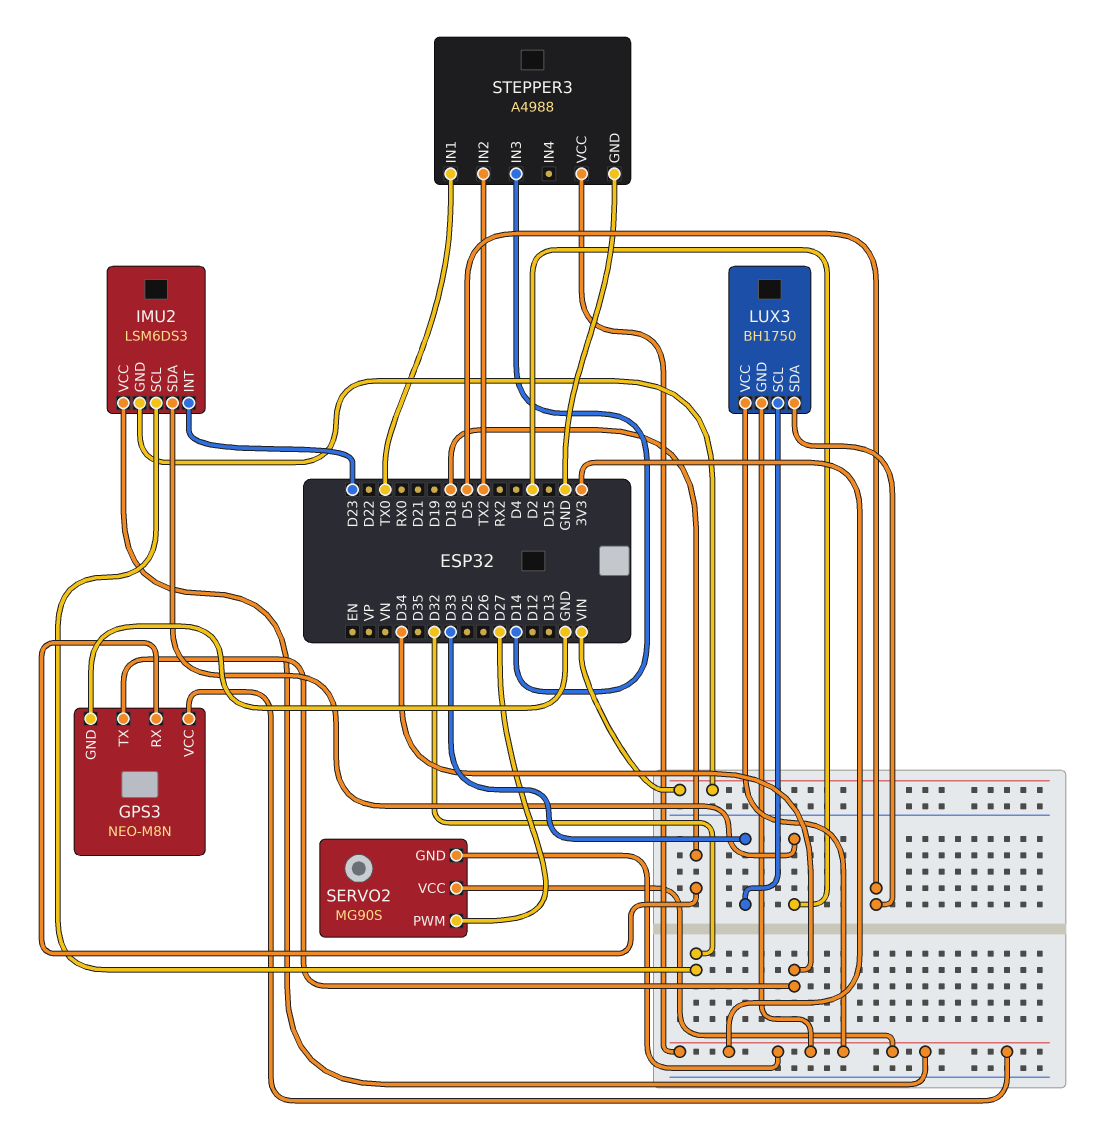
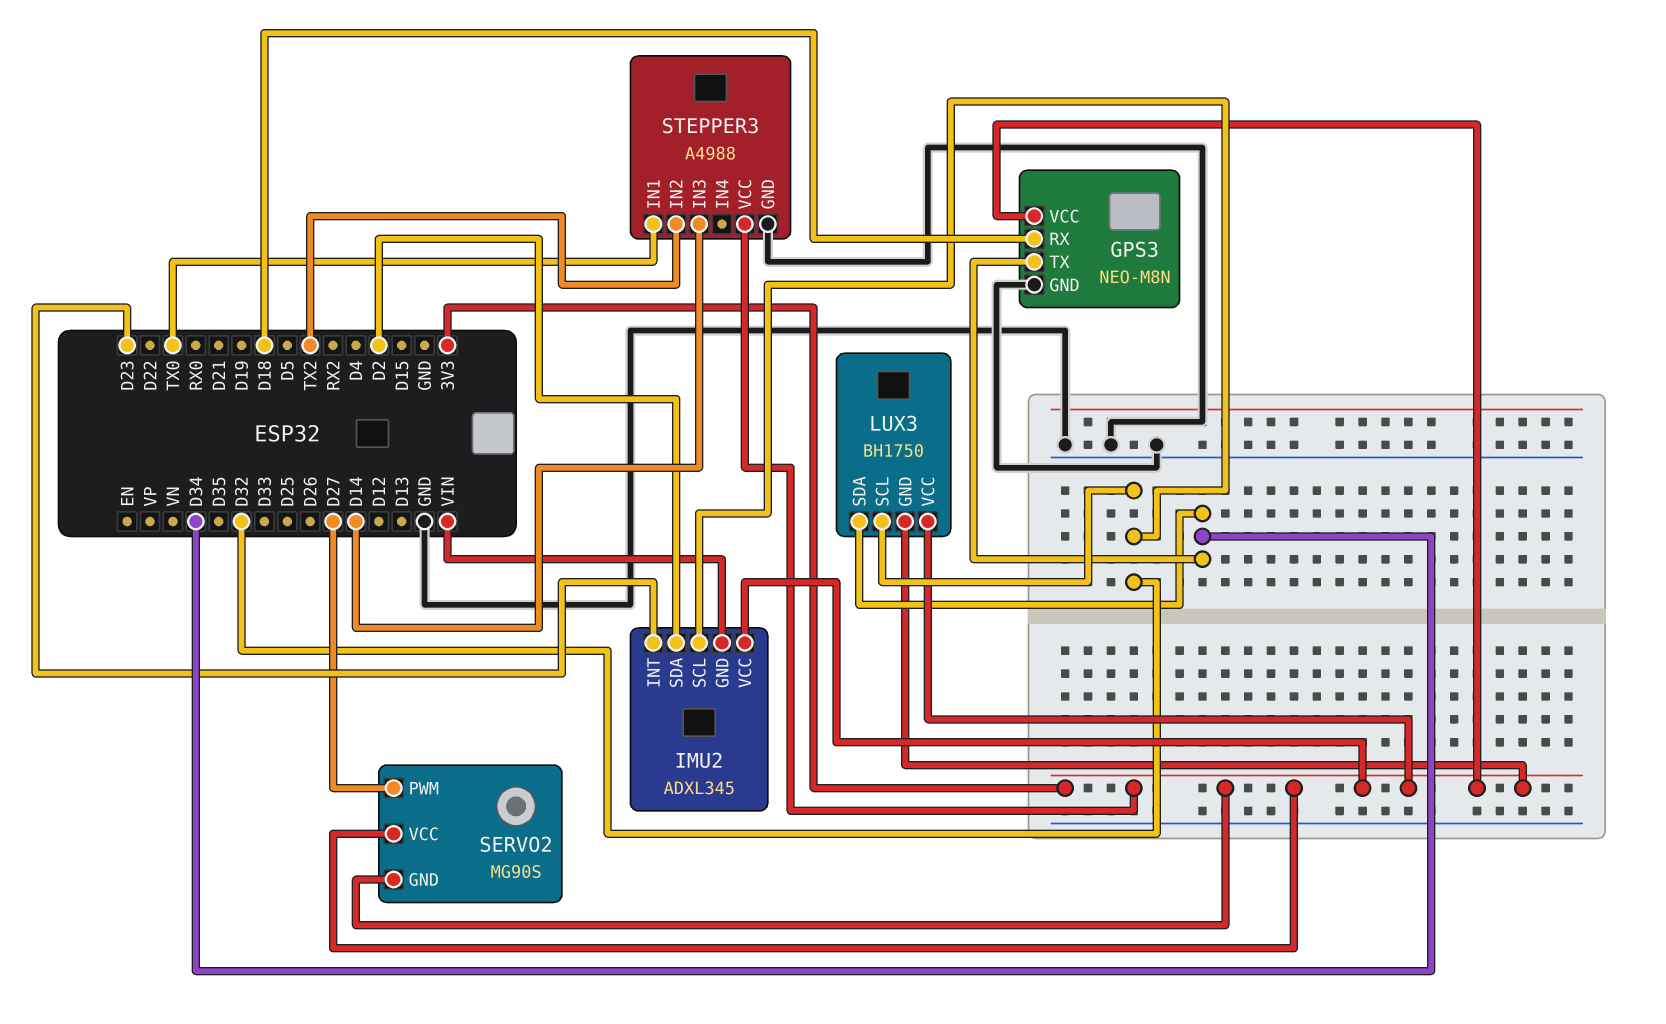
IMU2: LSM6DS3 -> ADXL345
LUX3 pin SCL: D33 -> D32
LUX3 pin SDA: D5 -> D34

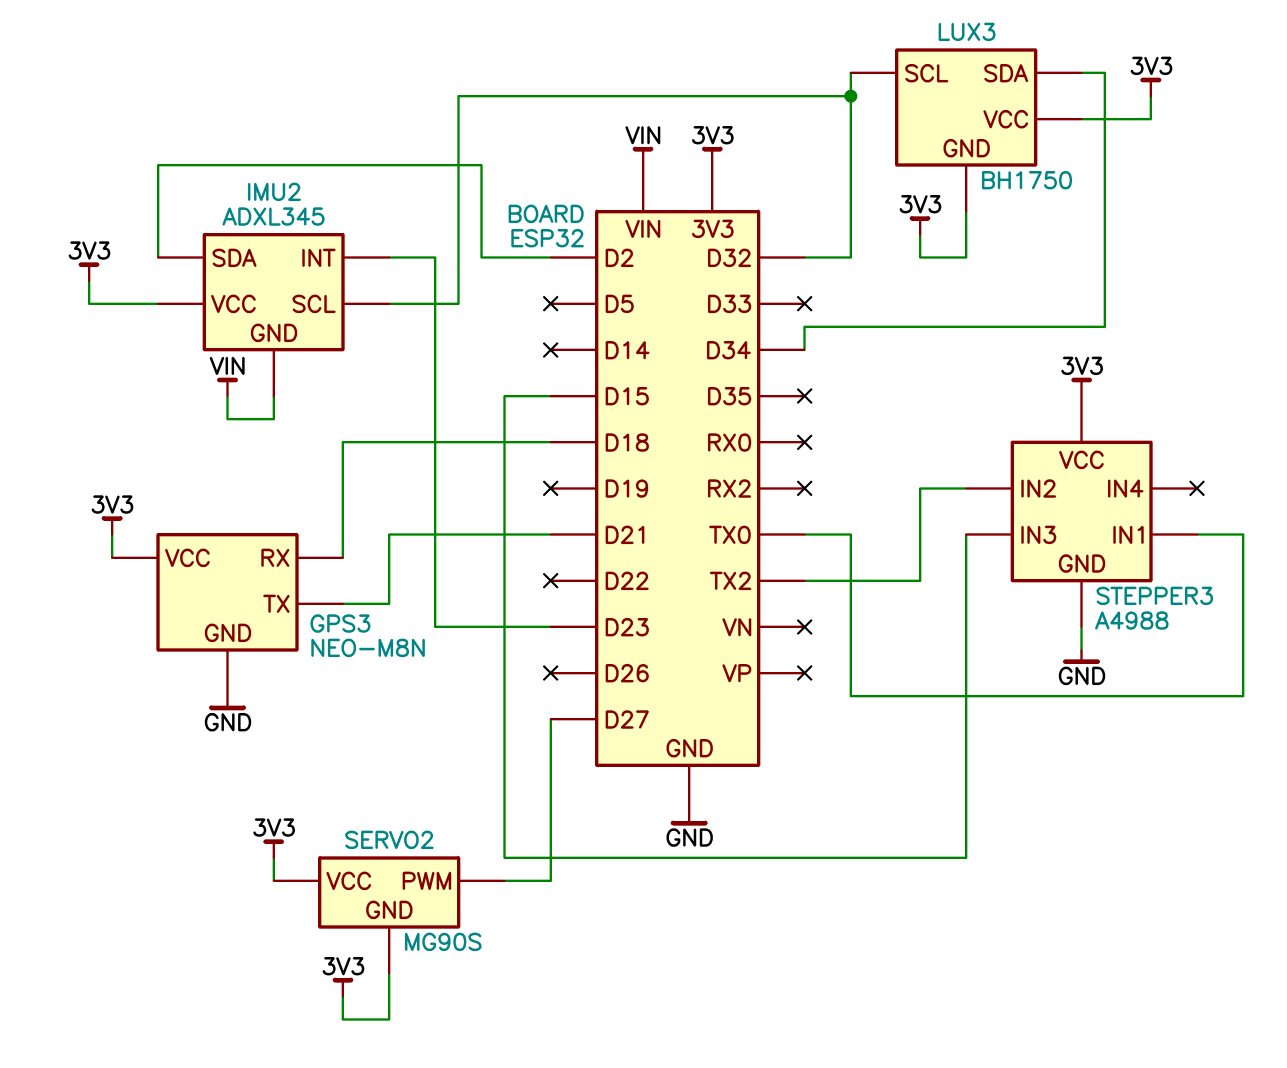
GPS3 pin TX: D34 -> D21
STEPPER3 pin IN3: D14 -> D15

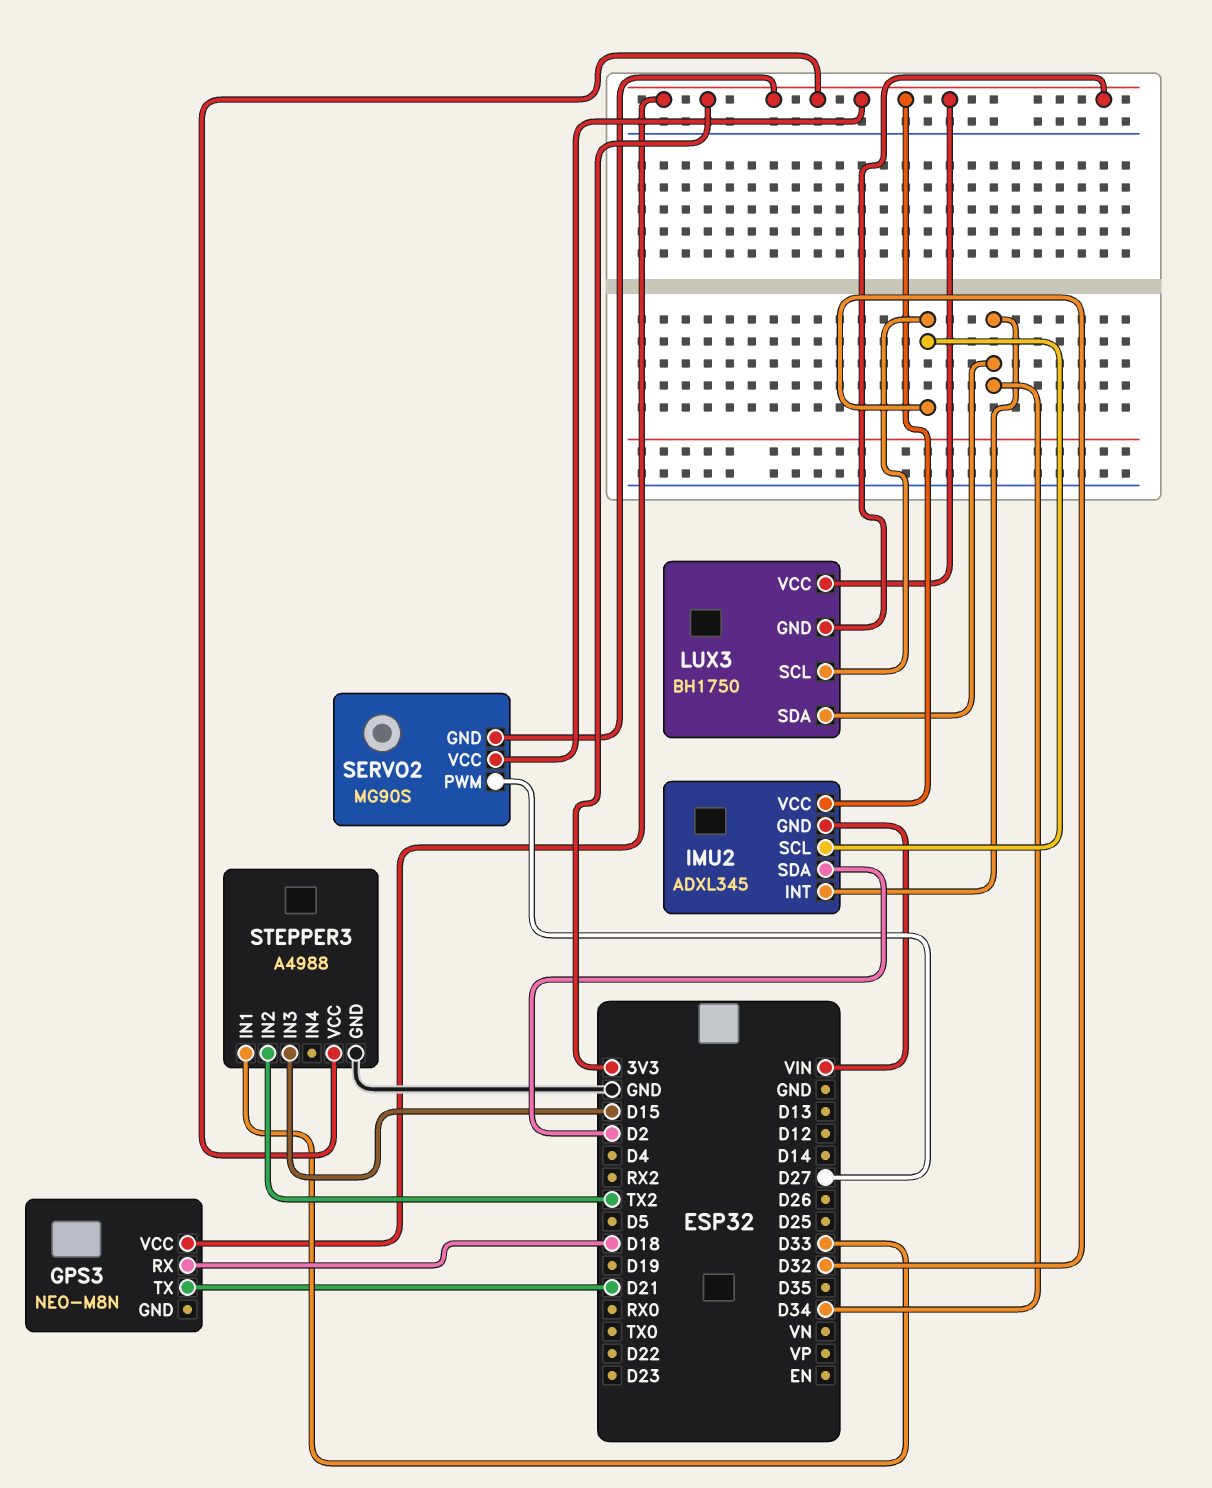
GPS3 pin GND: GND -> none
IMU2 pin INT: D23 -> D34
STEPPER3 pin IN1: TX0 -> D33

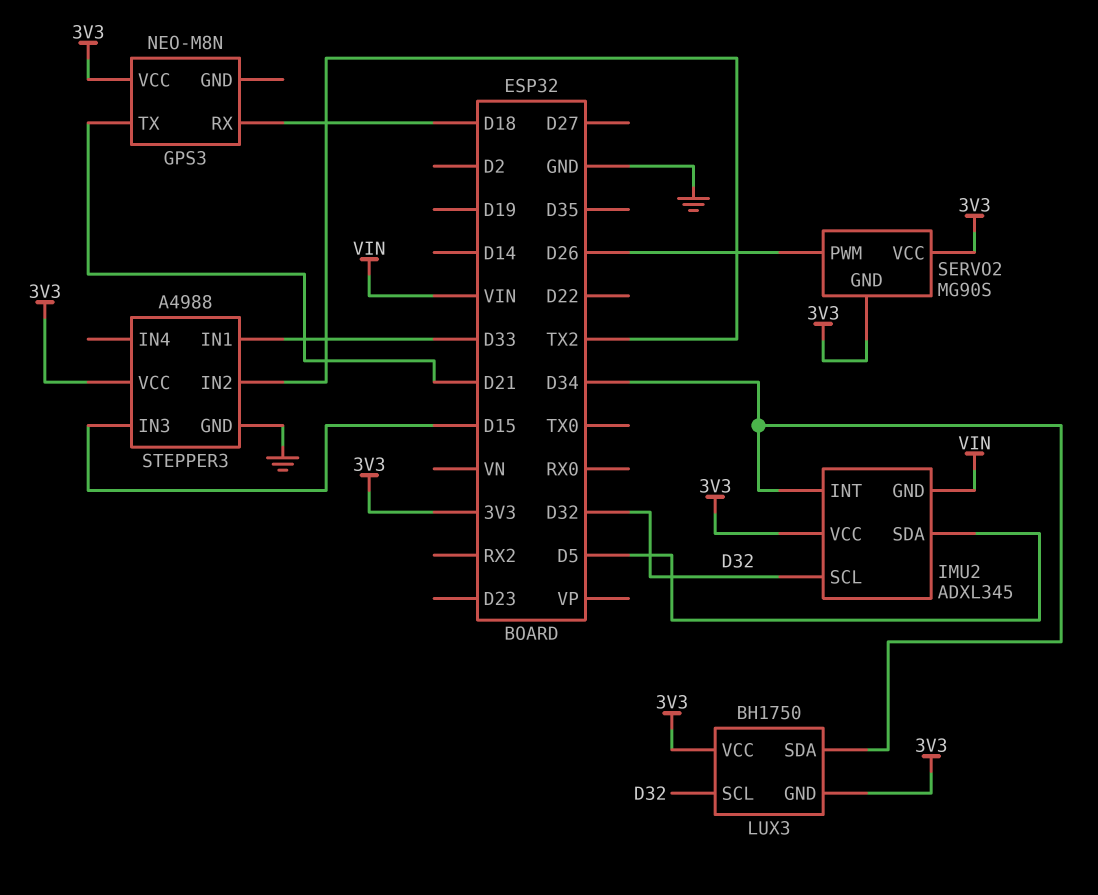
IMU2 pin SDA: D2 -> D5
SERVO2 pin PWM: D27 -> D26

